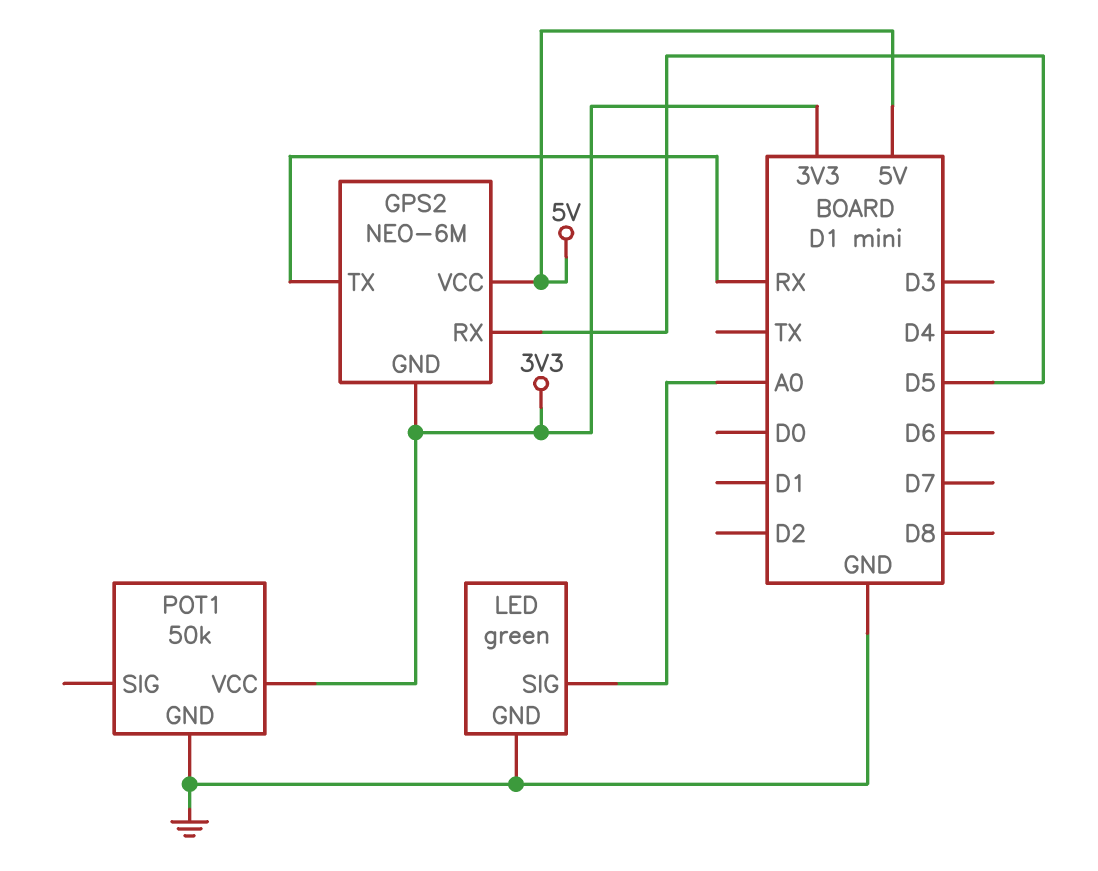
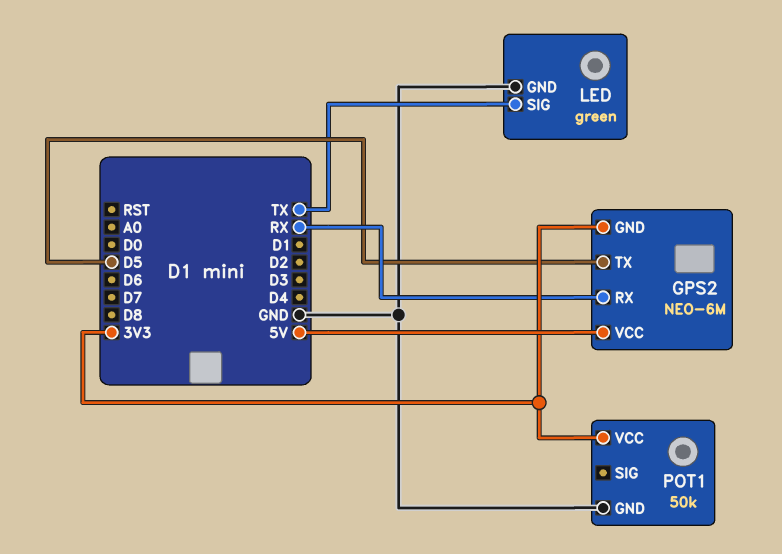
GPS2 pin RX: D5 -> RX
GPS2 pin TX: RX -> D5
LED pin SIG: A0 -> TX

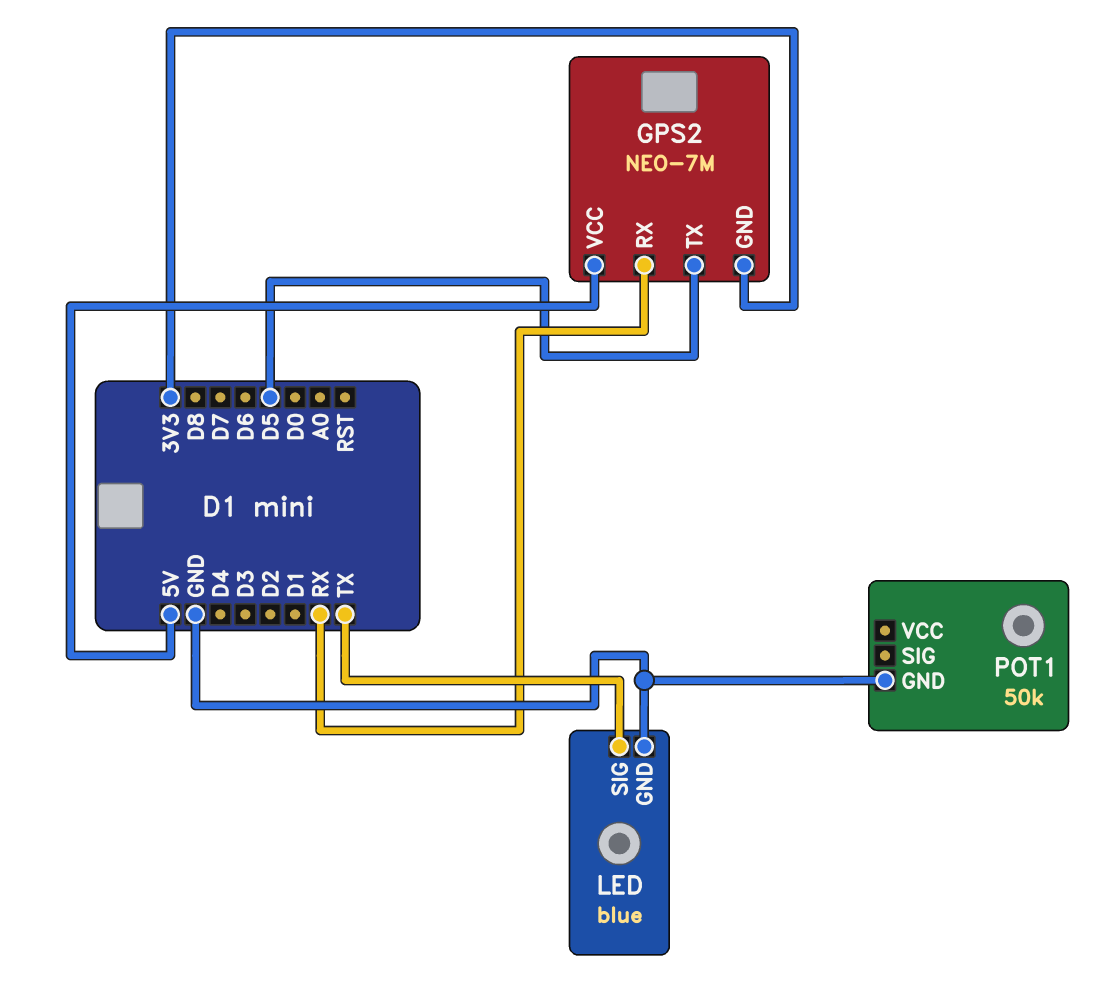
GPS2: NEO-6M -> NEO-7M
LED: green -> blue
POT1 pin VCC: 3V3 -> none

